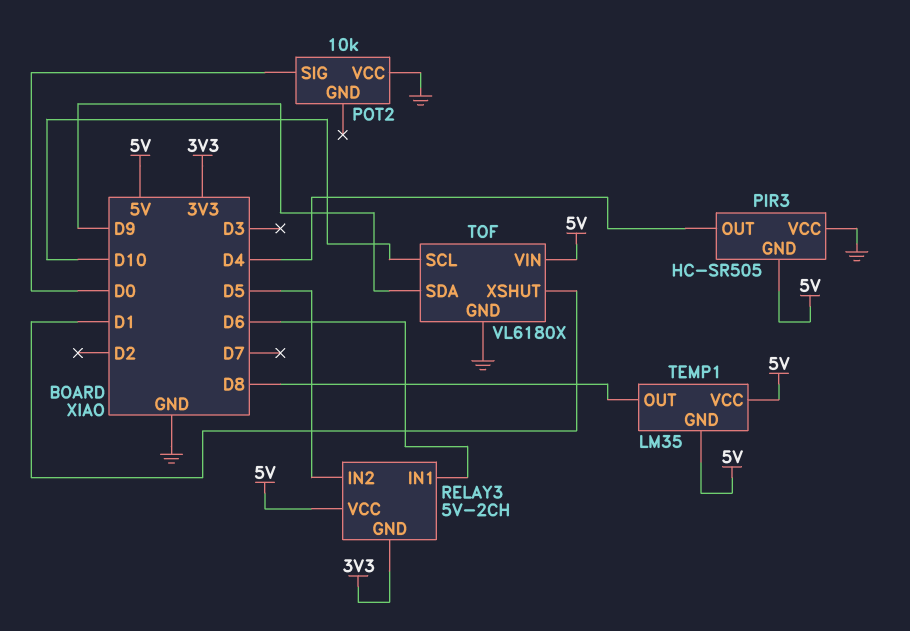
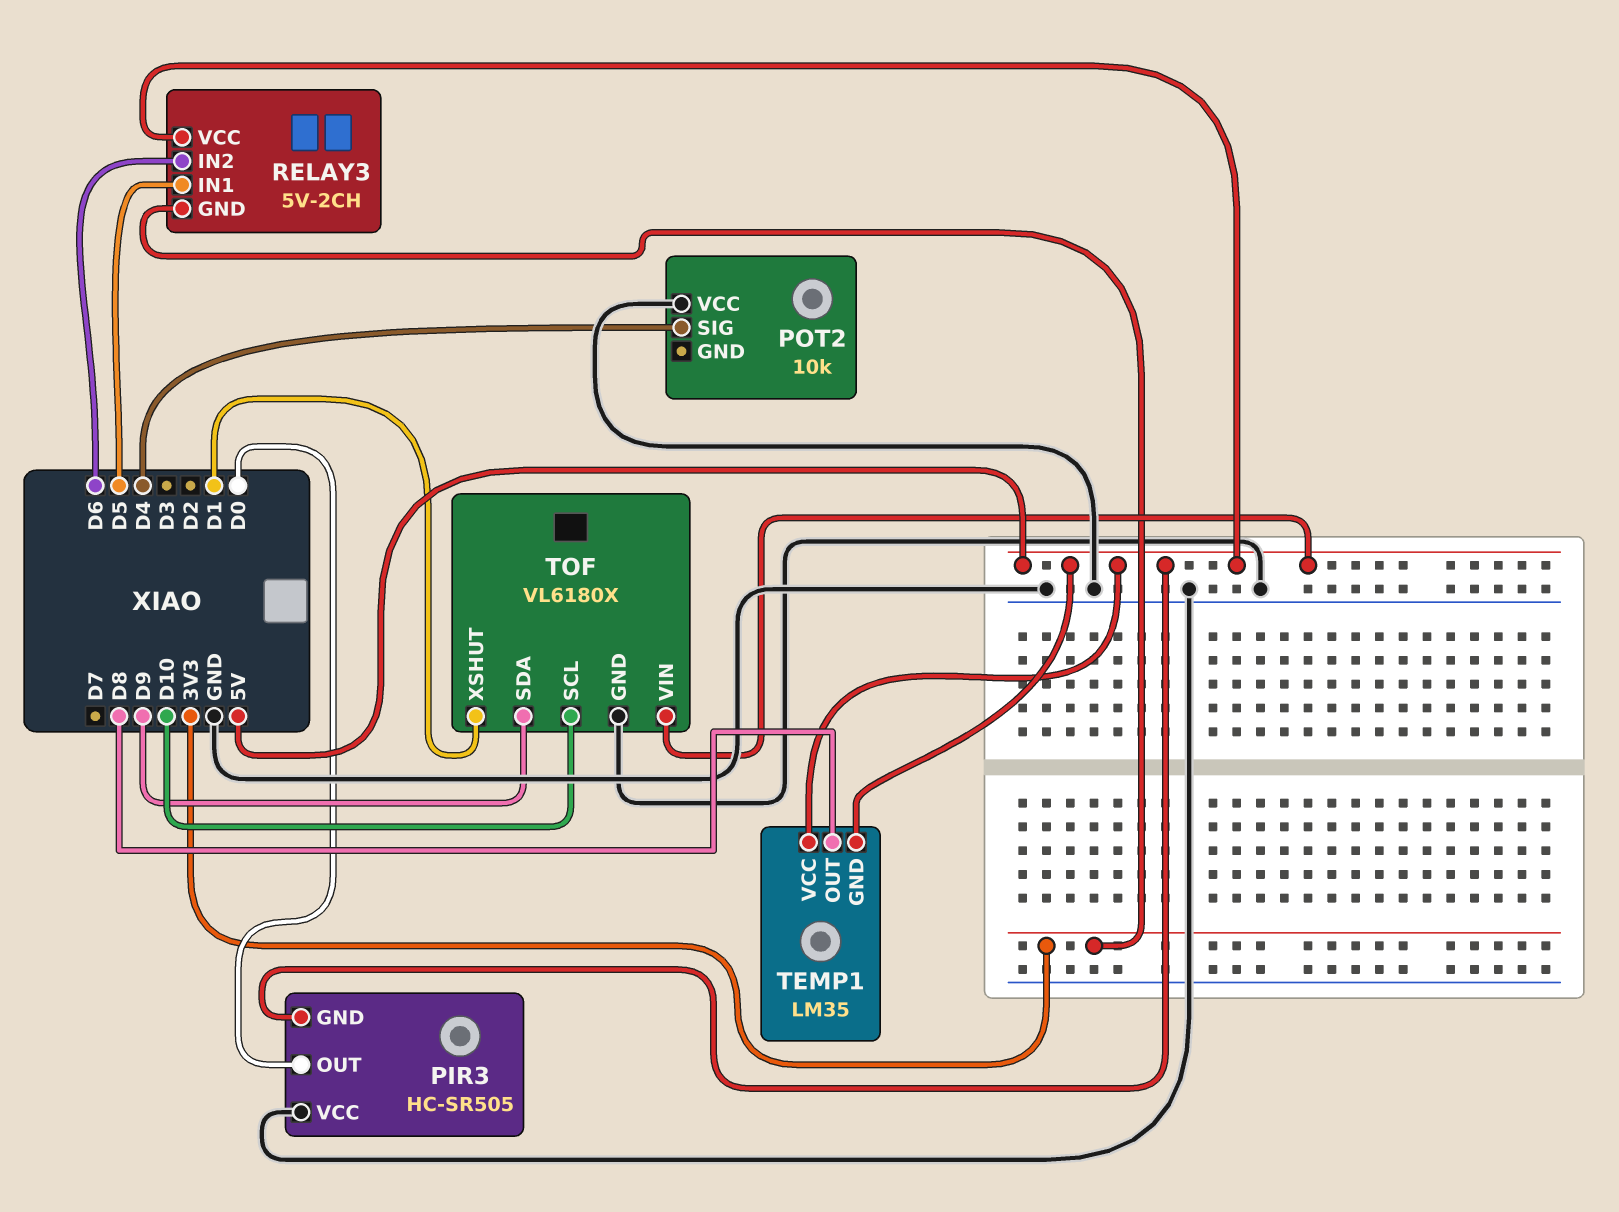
PIR3 pin OUT: D4 -> D0
POT2 pin SIG: D0 -> D4
RELAY3 pin IN1: D6 -> D5
RELAY3 pin IN2: D5 -> D6

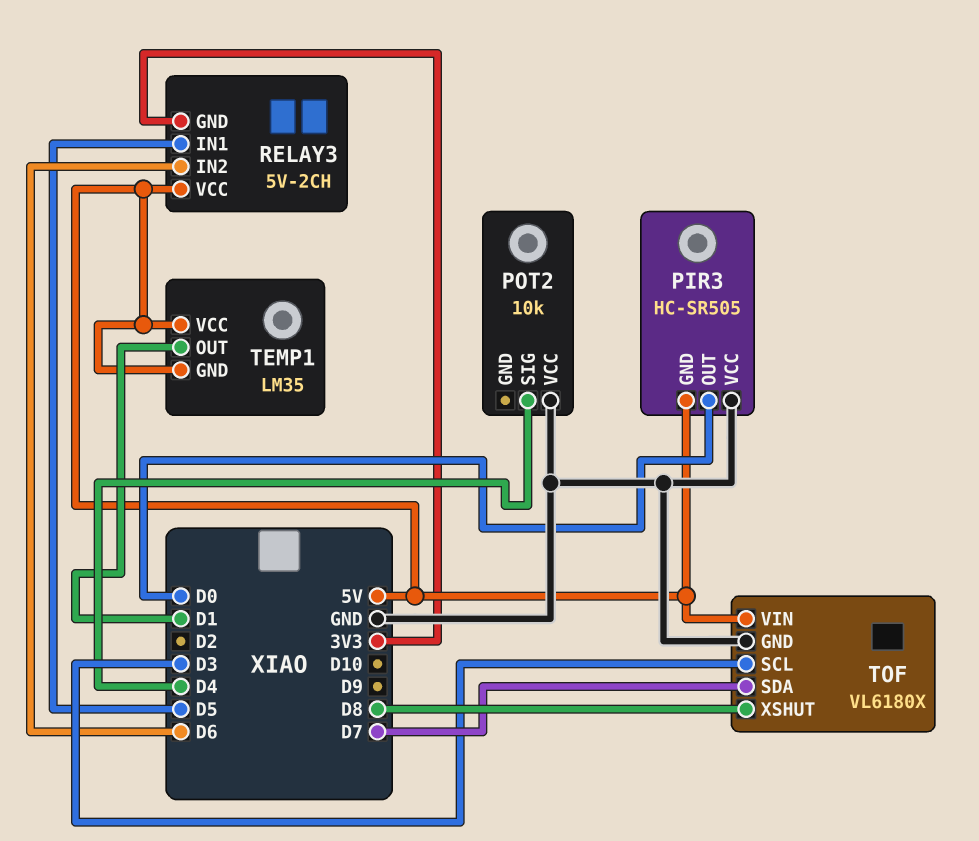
TEMP1 pin OUT: D8 -> D1
TOF pin SCL: D10 -> D3
TOF pin SDA: D9 -> D7
TOF pin XSHUT: D1 -> D8

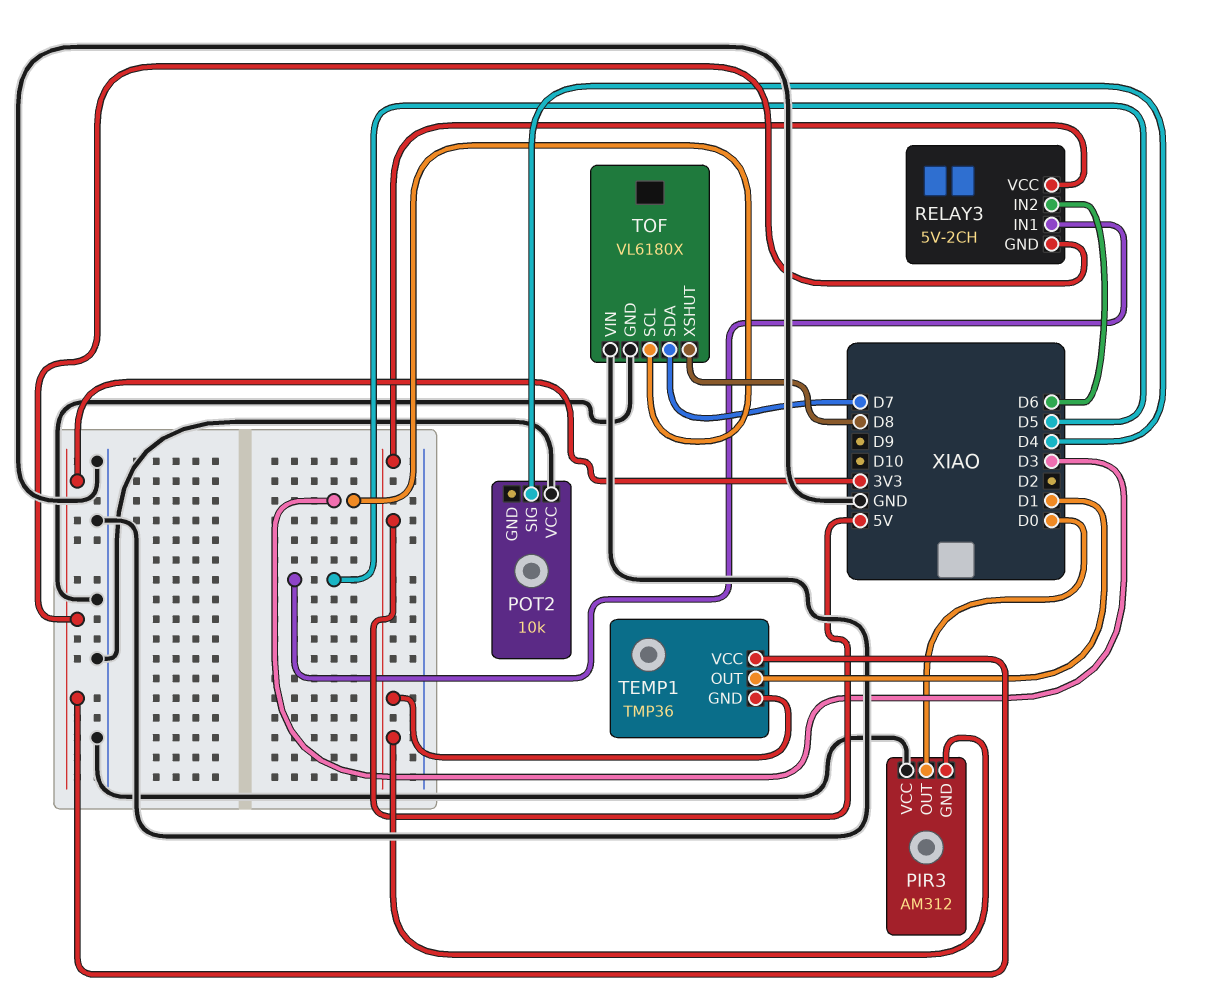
PIR3: HC-SR505 -> AM312
TEMP1: LM35 -> TMP36
TEMP1 pin VCC: 5V -> 3V3
TOF pin VIN: 5V -> GND

